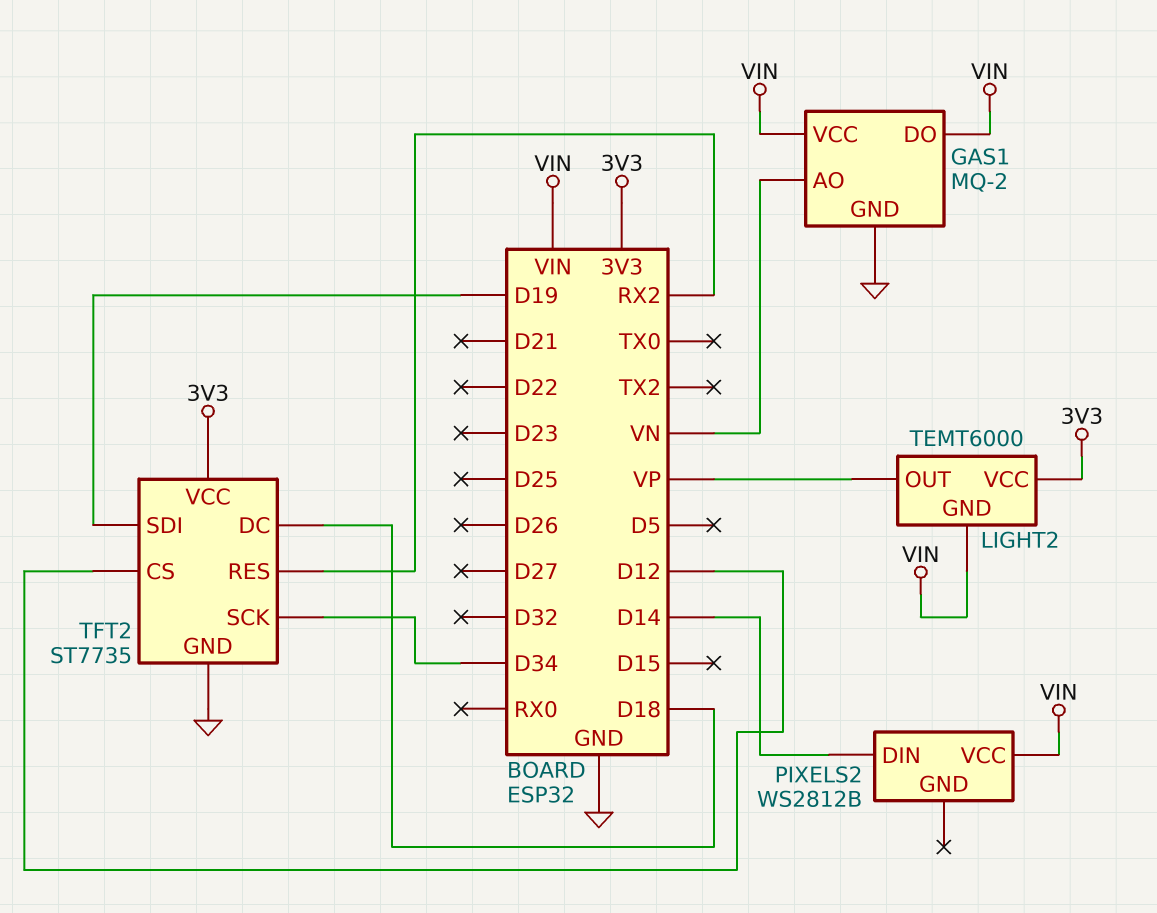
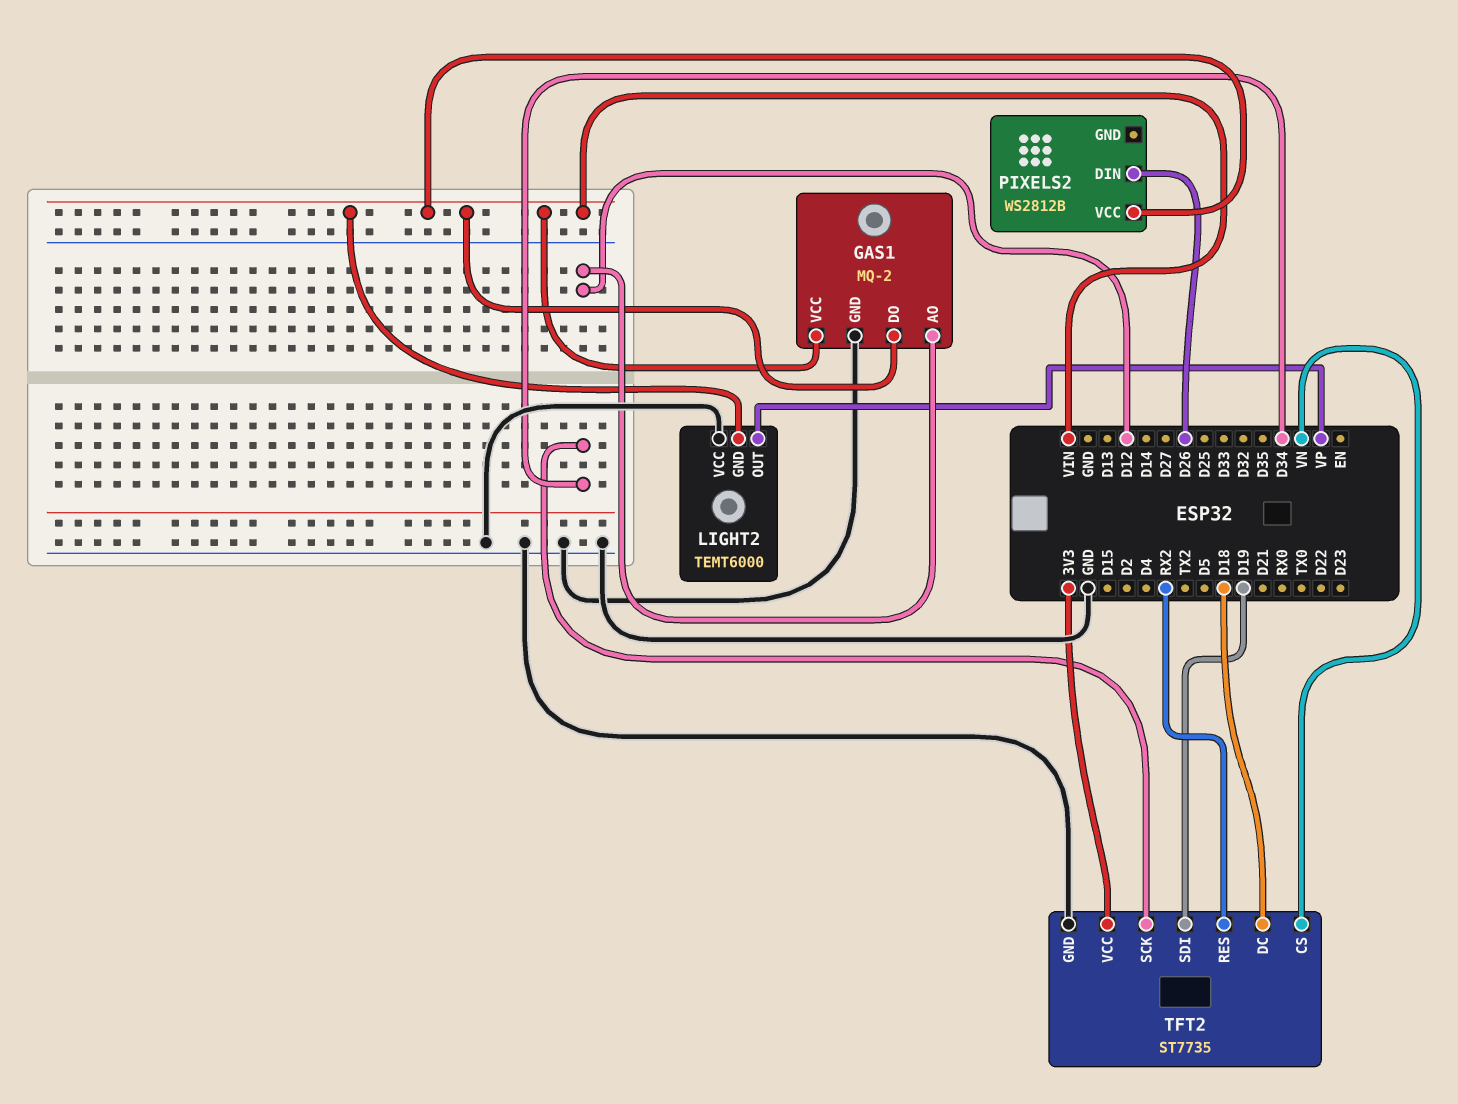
GAS1 pin AO: VN -> D12
LIGHT2 pin VCC: 3V3 -> GND
PIXELS2 pin DIN: D14 -> D26
TFT2 pin CS: D12 -> VN

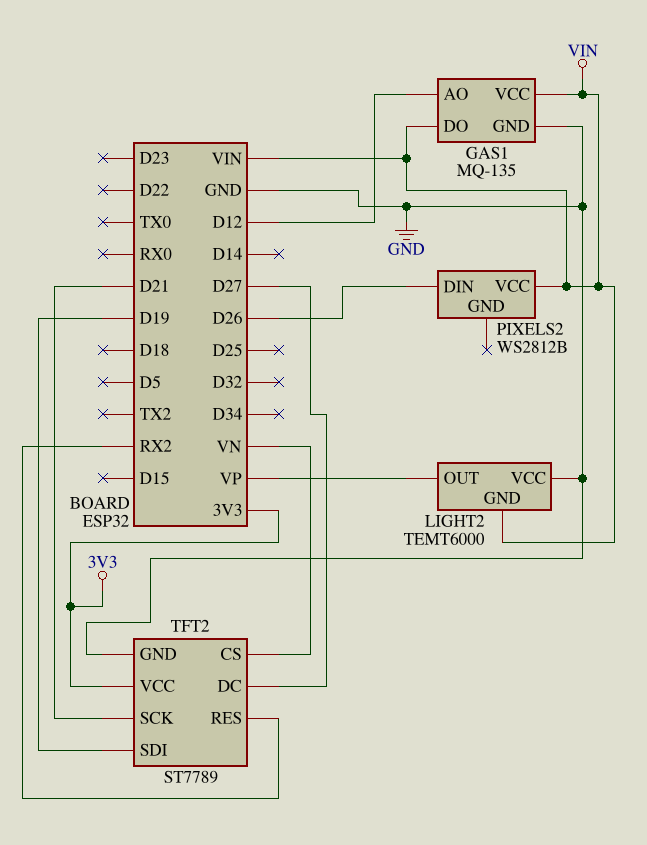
GAS1: MQ-2 -> MQ-135
TFT2: ST7735 -> ST7789
TFT2 pin DC: D18 -> D27
TFT2 pin SCK: D34 -> D21

